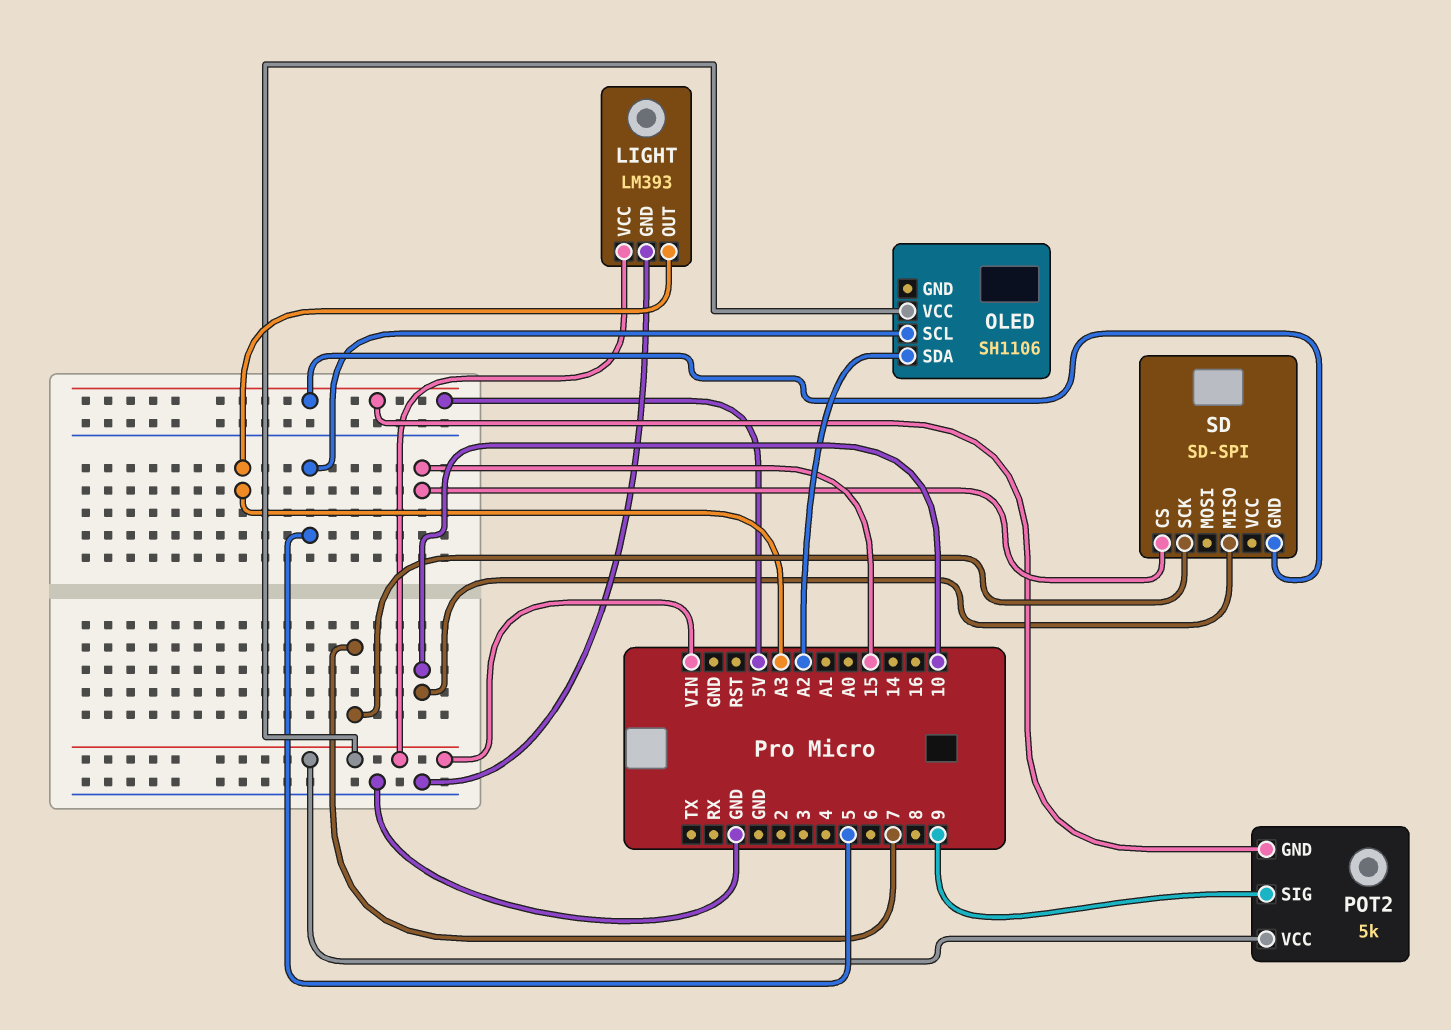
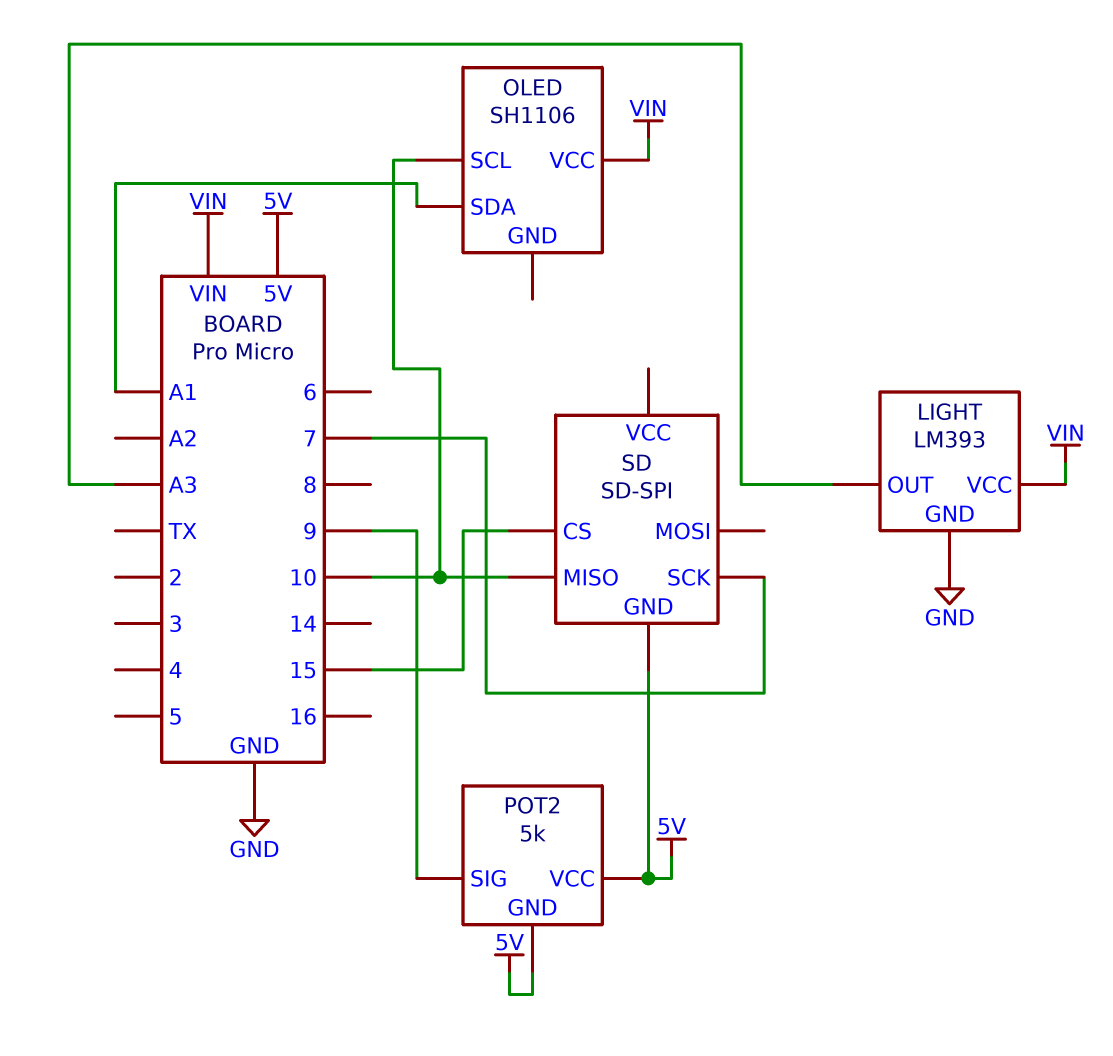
OLED pin SCL: 5 -> 10
OLED pin SDA: A2 -> A1
POT2 pin VCC: VIN -> 5V

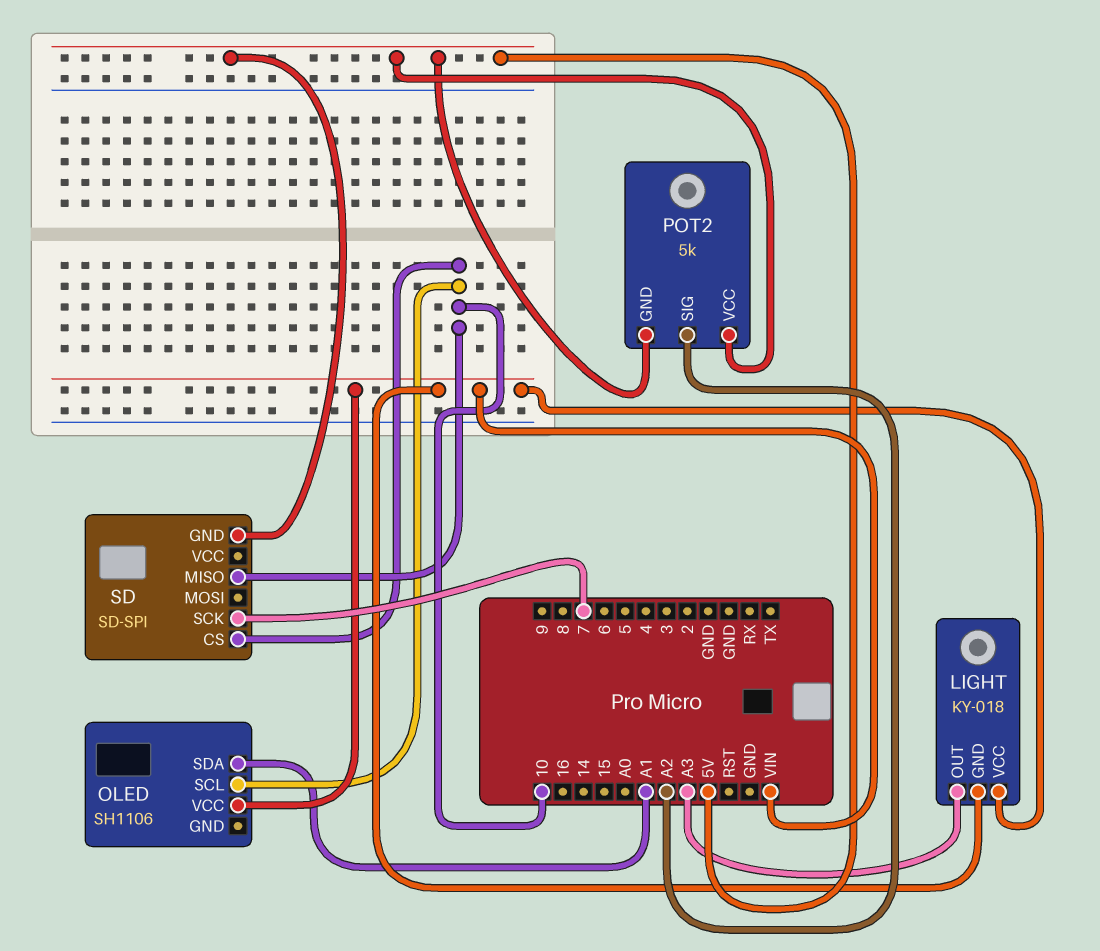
LIGHT: LM393 -> KY-018
LIGHT pin GND: GND -> VIN
POT2 pin SIG: 9 -> A2
SD pin CS: 15 -> 10

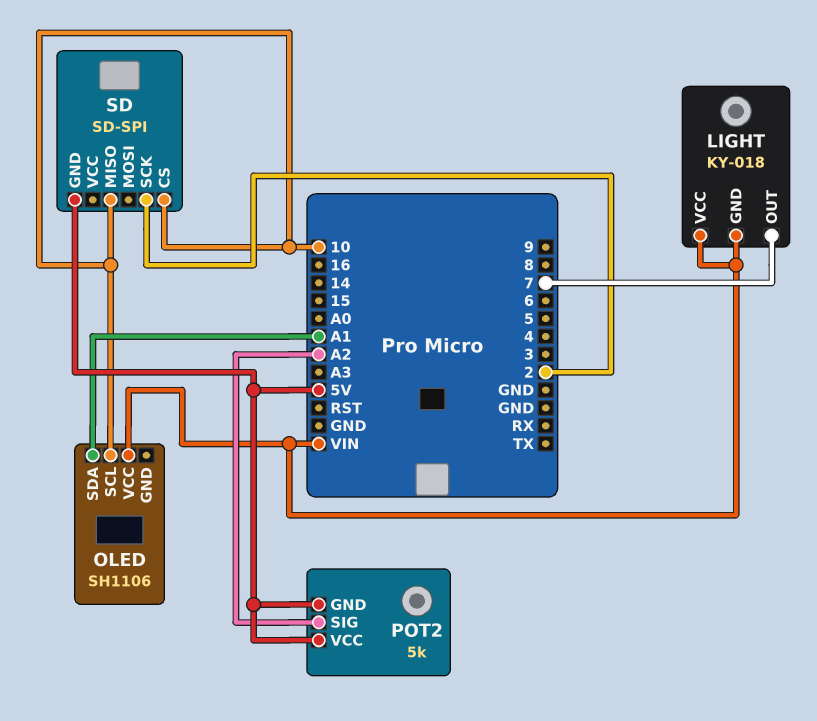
LIGHT pin OUT: A3 -> 7
SD pin SCK: 7 -> 2

